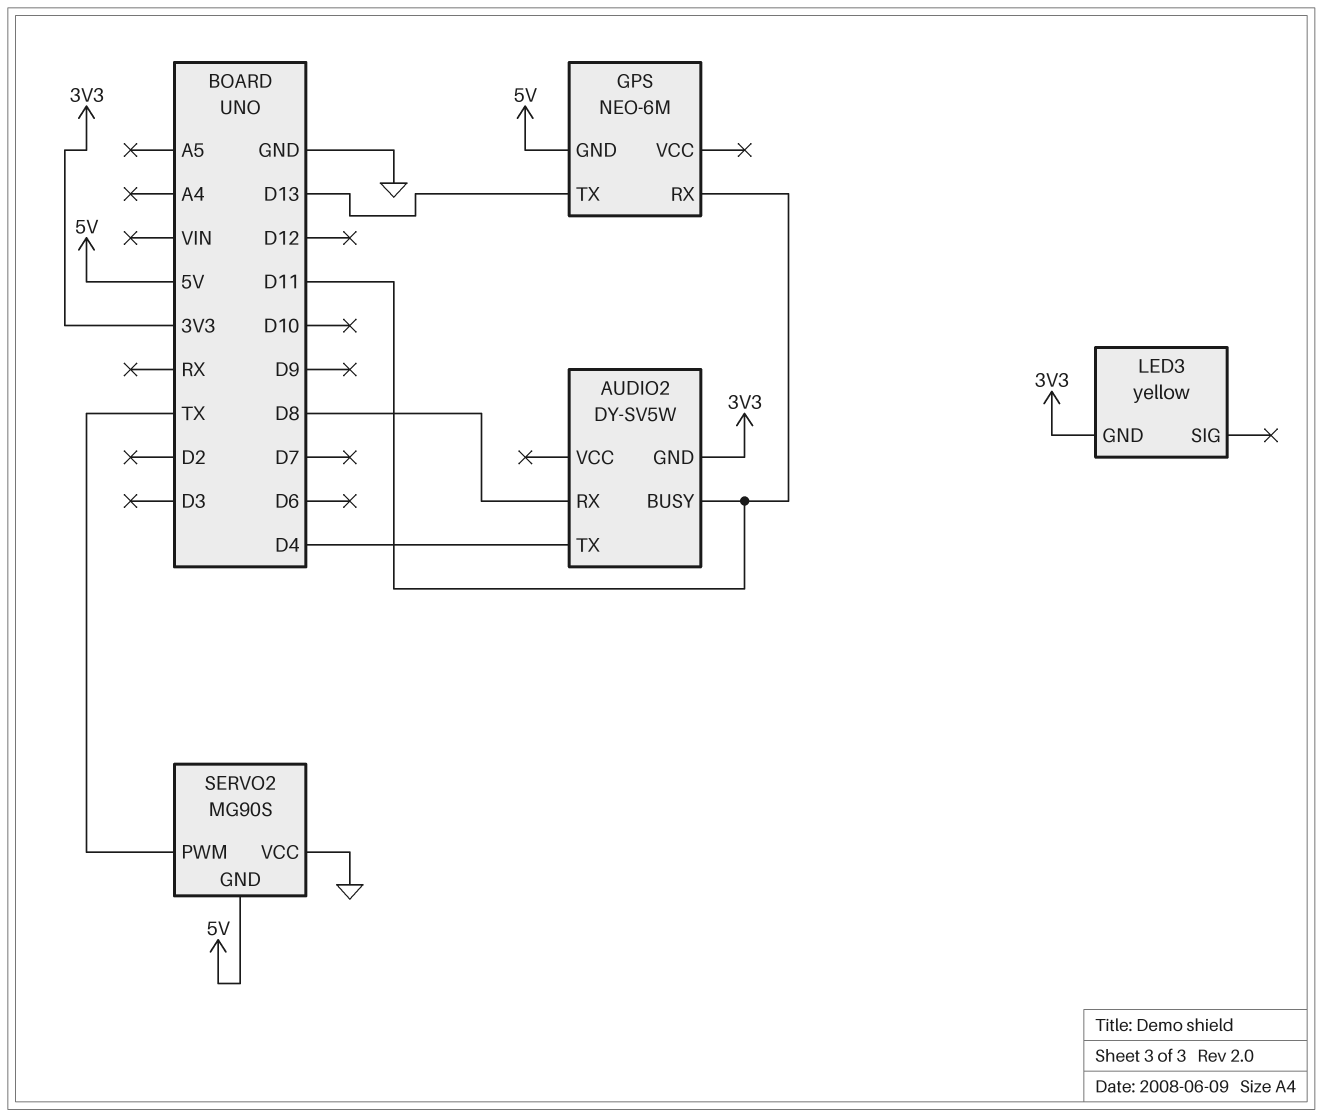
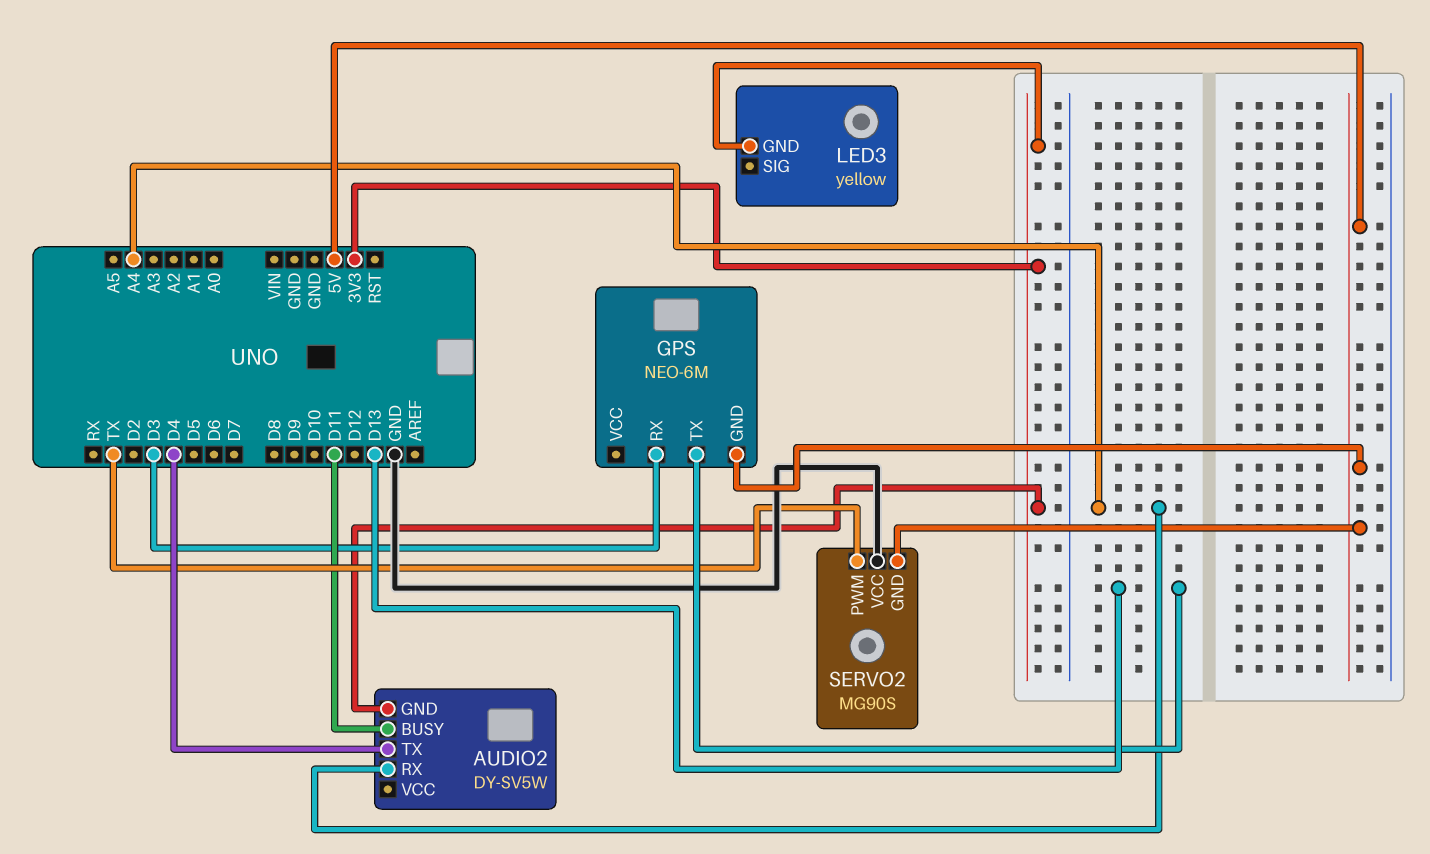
AUDIO2 pin RX: D8 -> A4
GPS pin RX: D11 -> D3

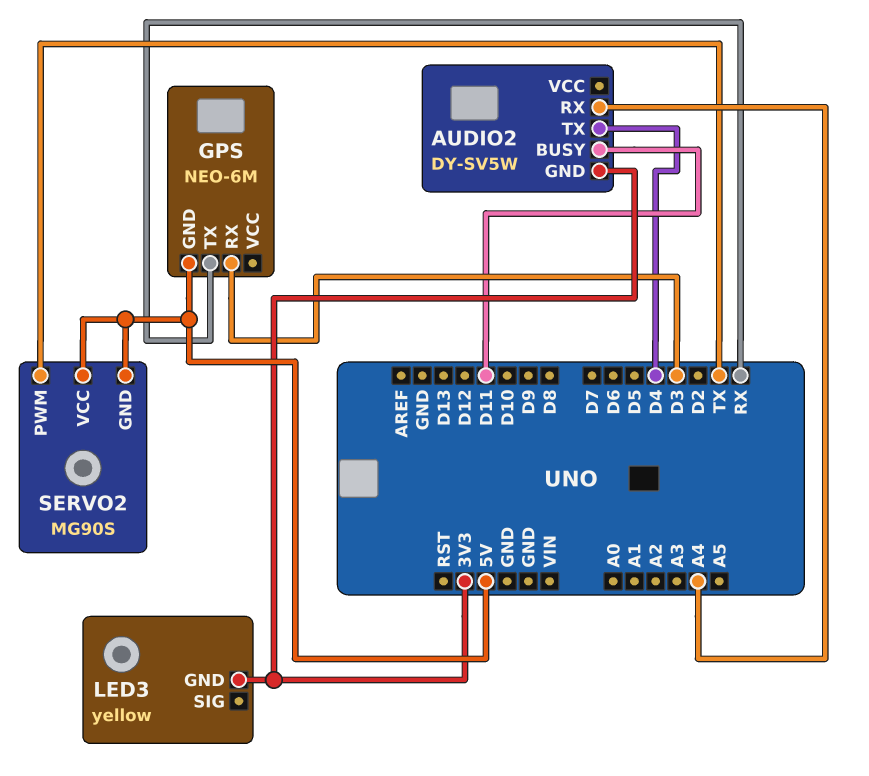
GPS pin TX: D13 -> RX
SERVO2 pin VCC: GND -> 5V

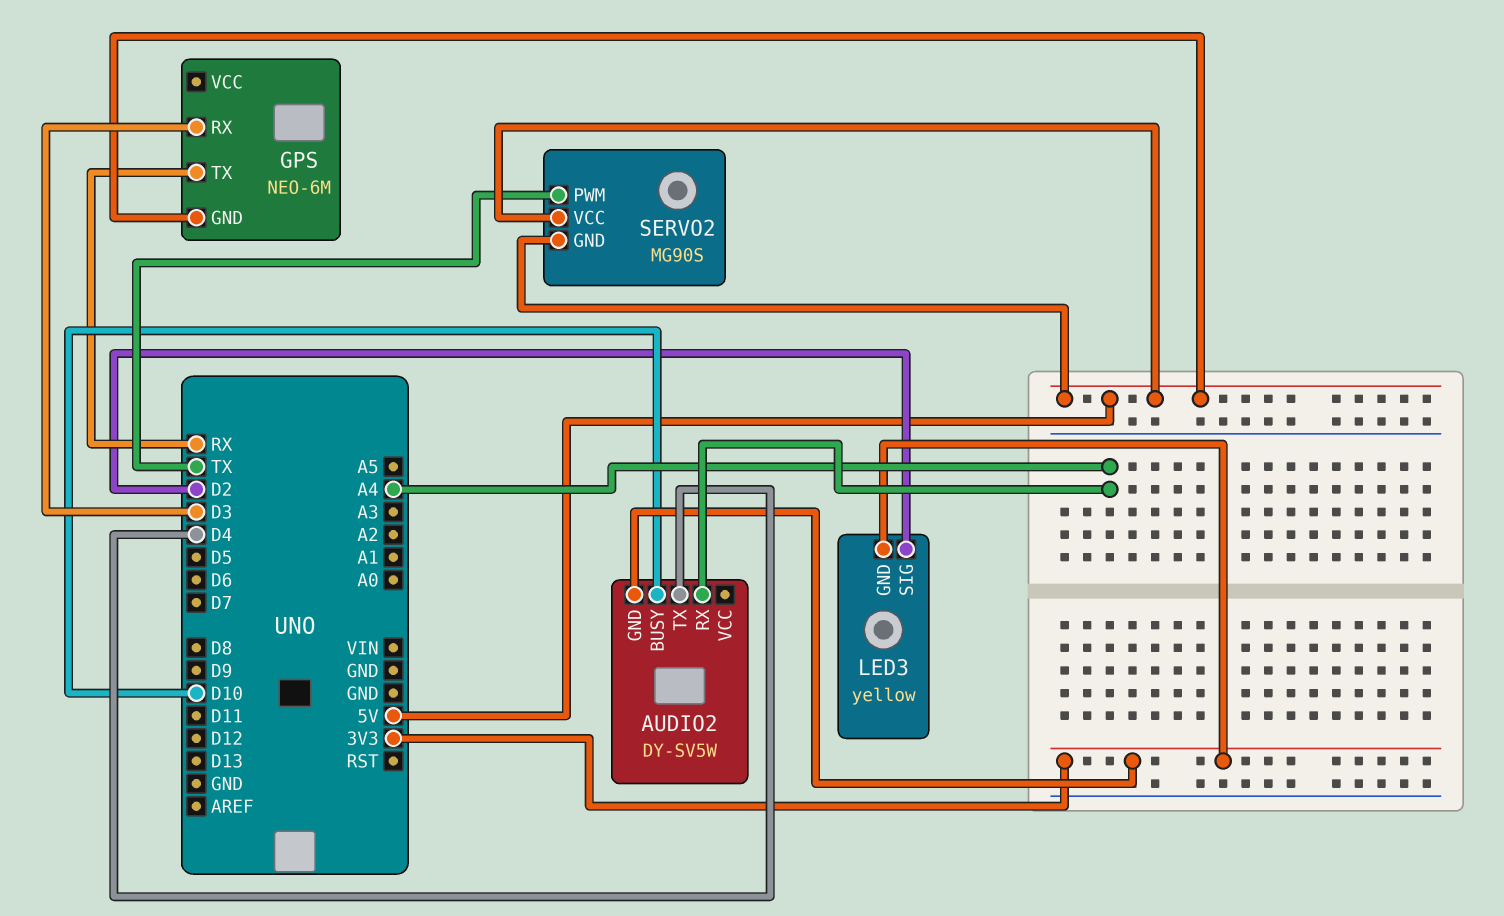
AUDIO2 pin BUSY: D11 -> D10
LED3 pin SIG: none -> D2

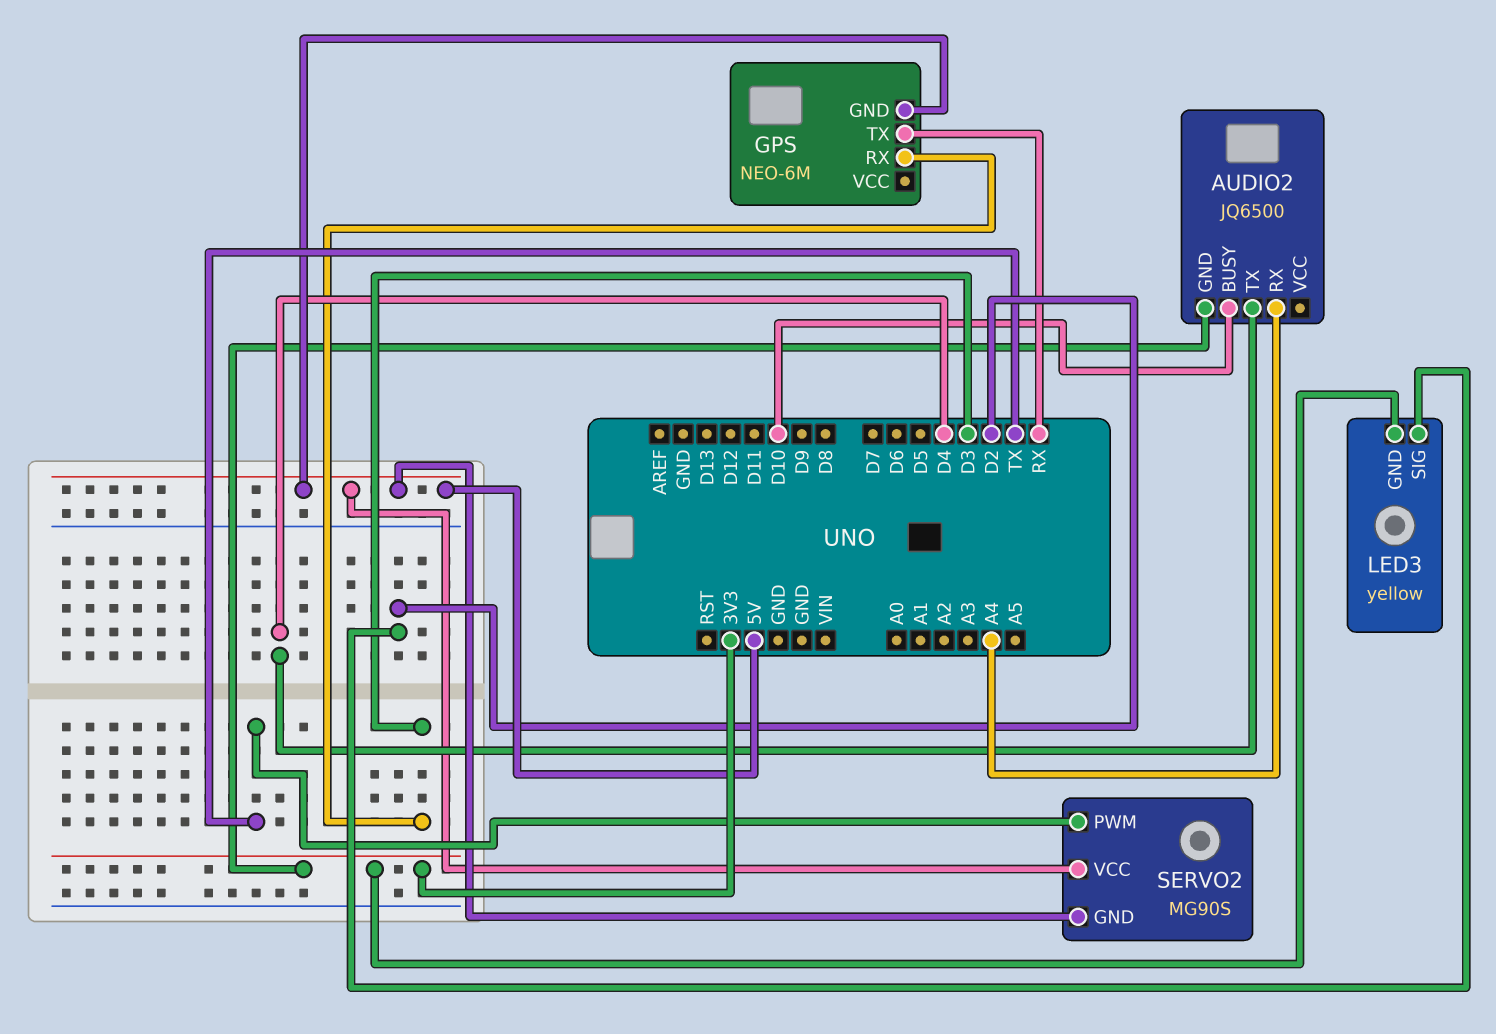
AUDIO2: DY-SV5W -> JQ6500

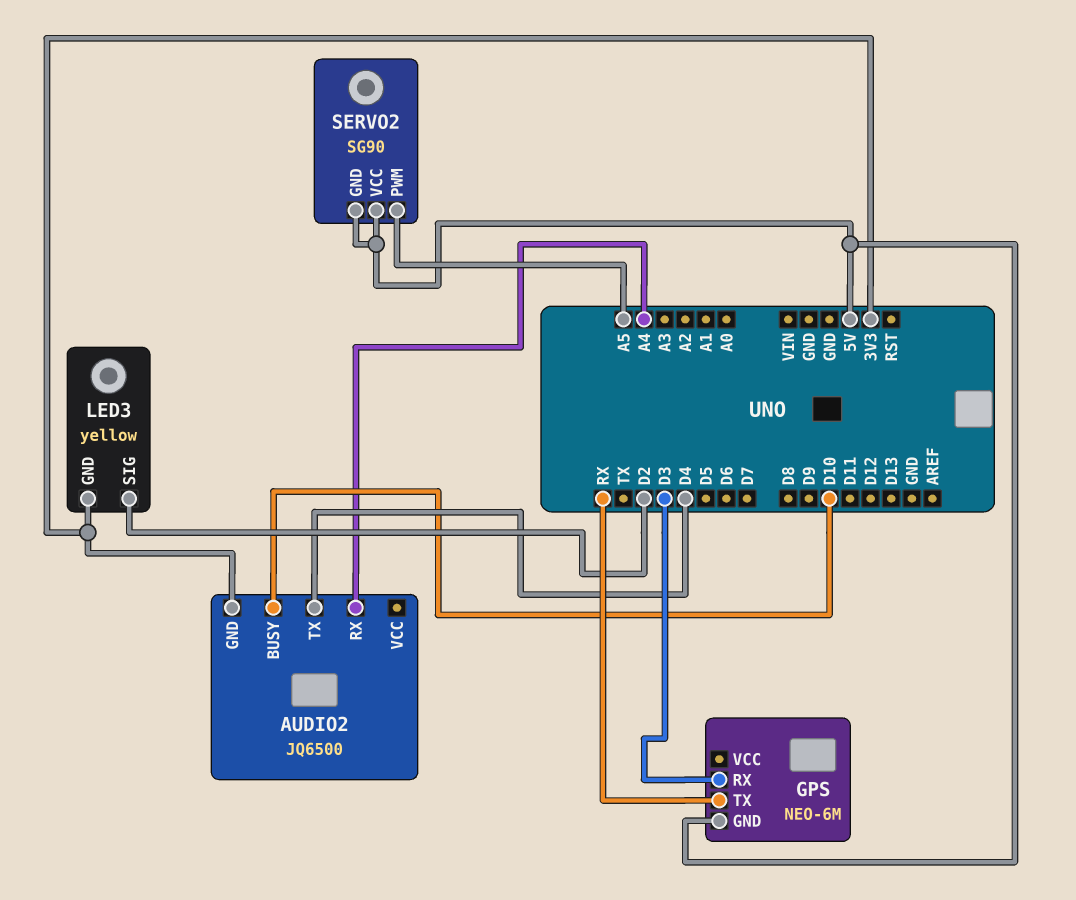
SERVO2: MG90S -> SG90
SERVO2 pin PWM: TX -> A5

